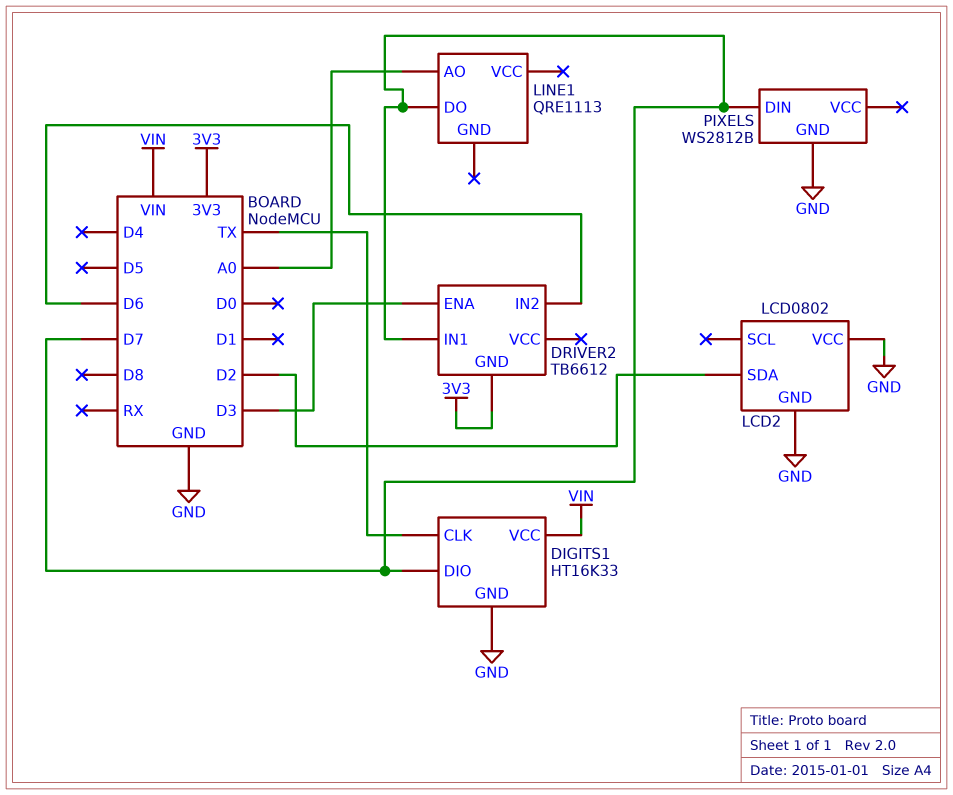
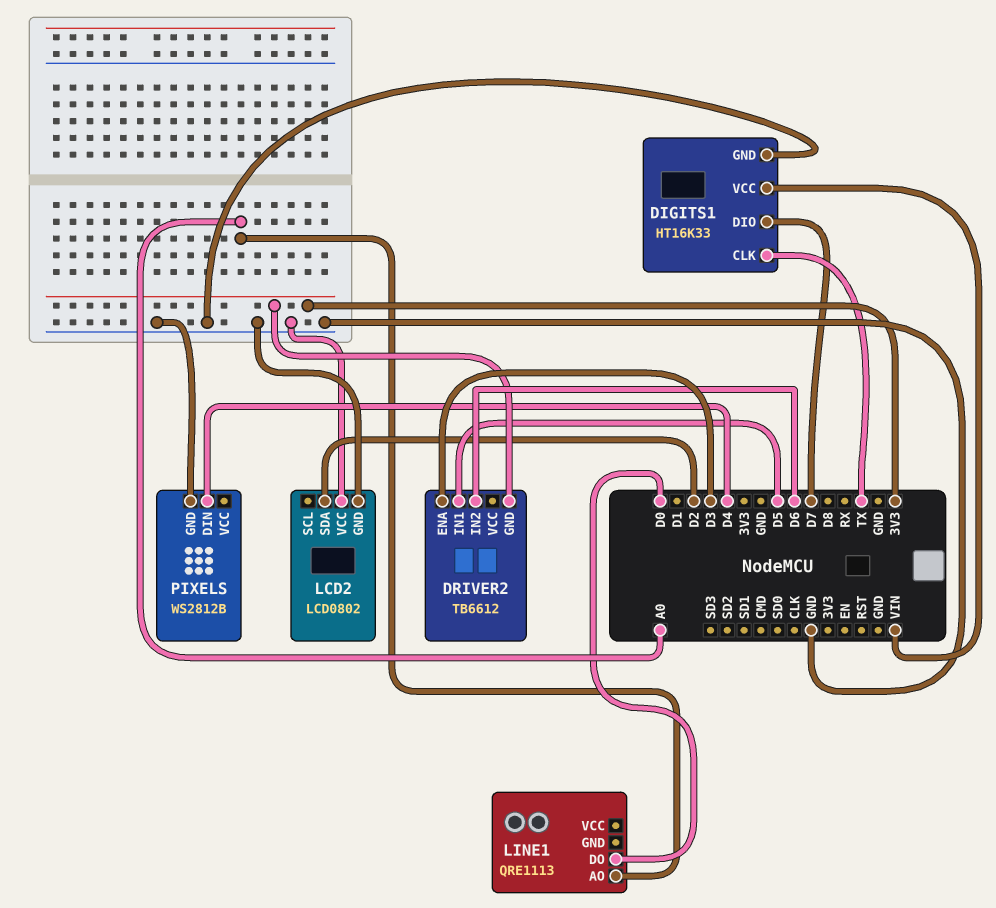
DRIVER2 pin IN1: D7 -> D5
LINE1 pin DO: D7 -> D0
PIXELS pin DIN: D7 -> D4

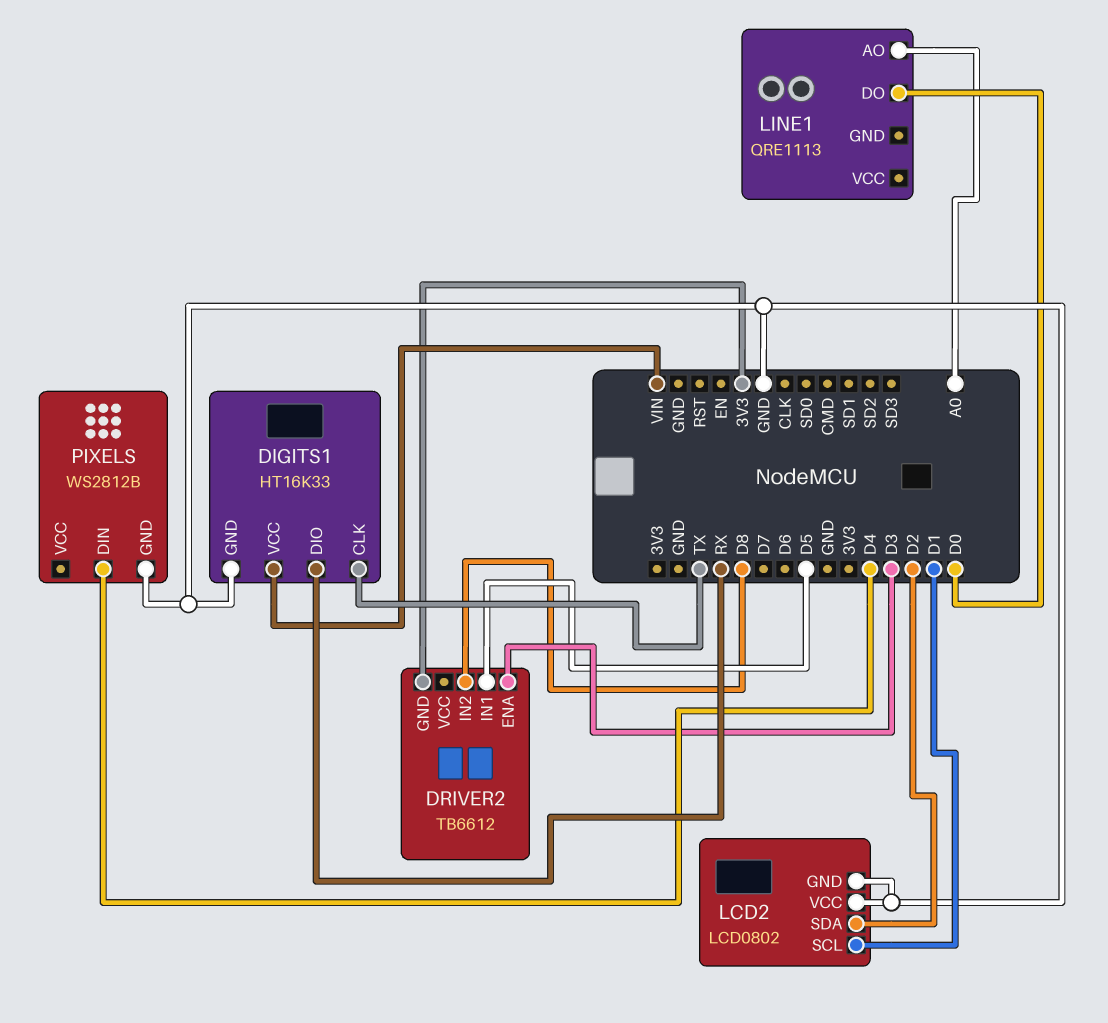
DIGITS1 pin DIO: D7 -> RX
DRIVER2 pin IN2: D6 -> D8
LCD2 pin SCL: none -> D1

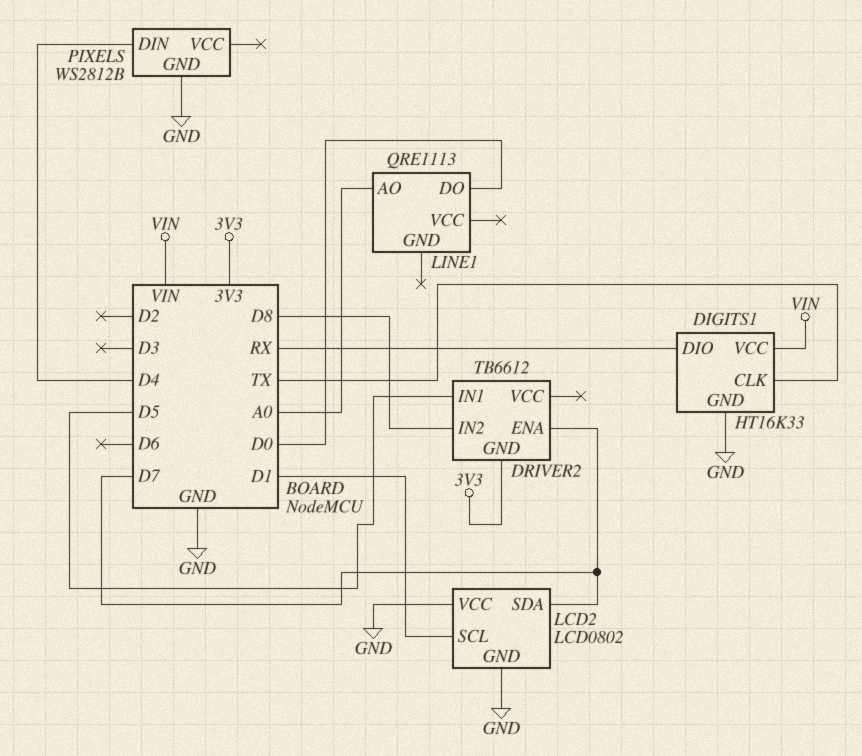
DRIVER2 pin ENA: D3 -> D7
LCD2 pin SDA: D2 -> D7

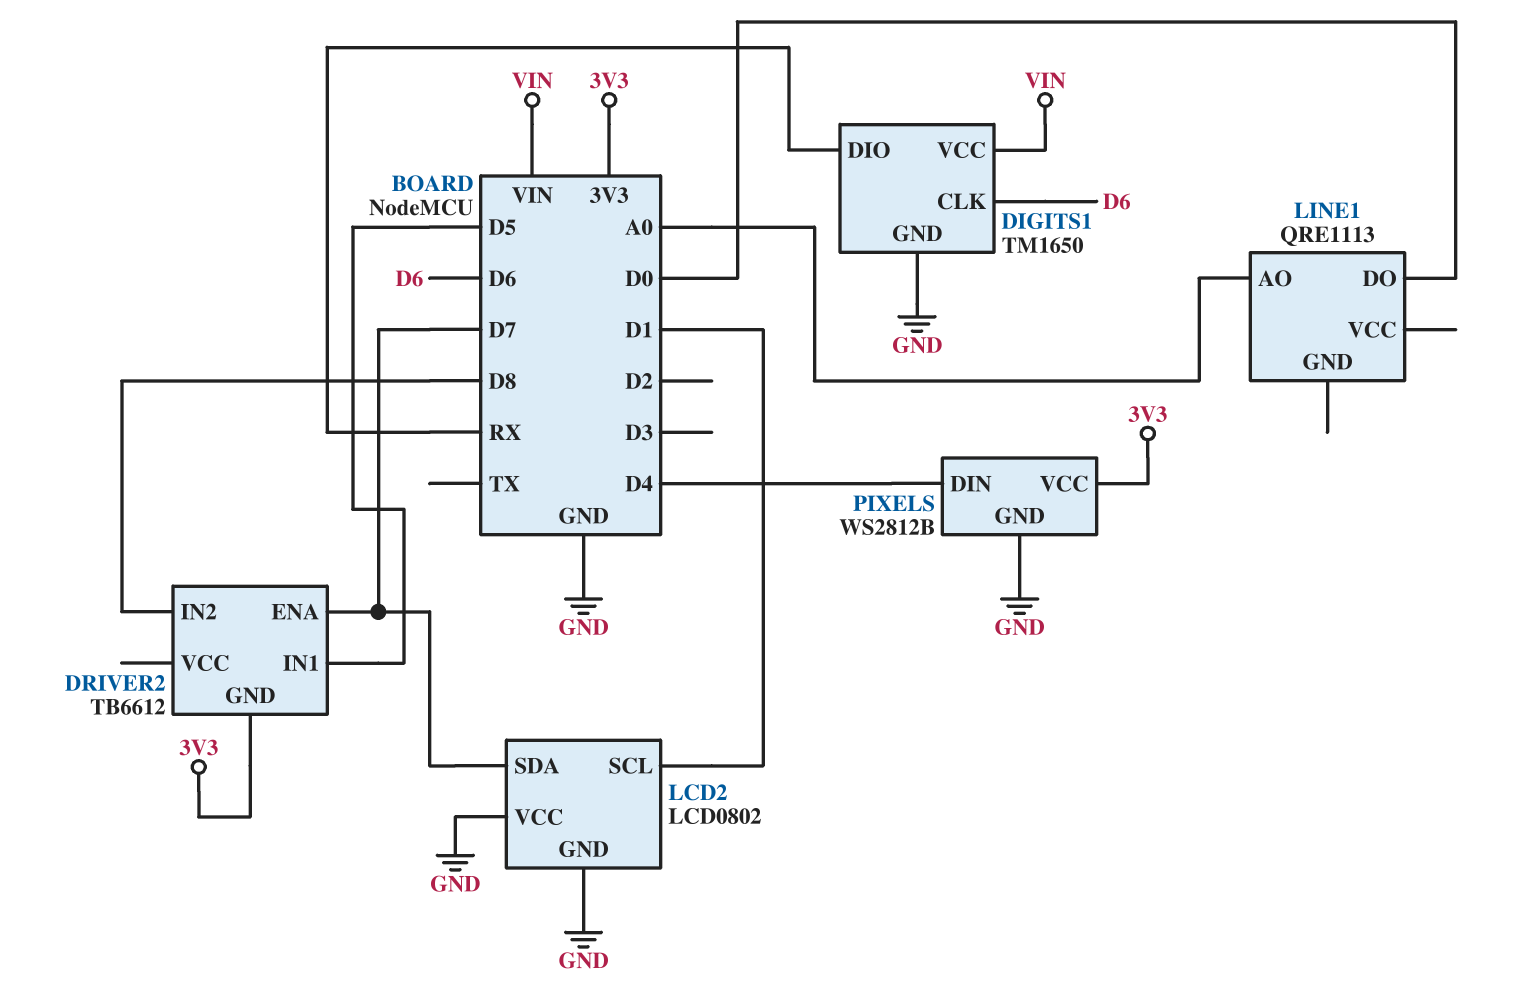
DIGITS1: HT16K33 -> TM1650
DIGITS1 pin CLK: TX -> D6
PIXELS pin VCC: none -> 3V3

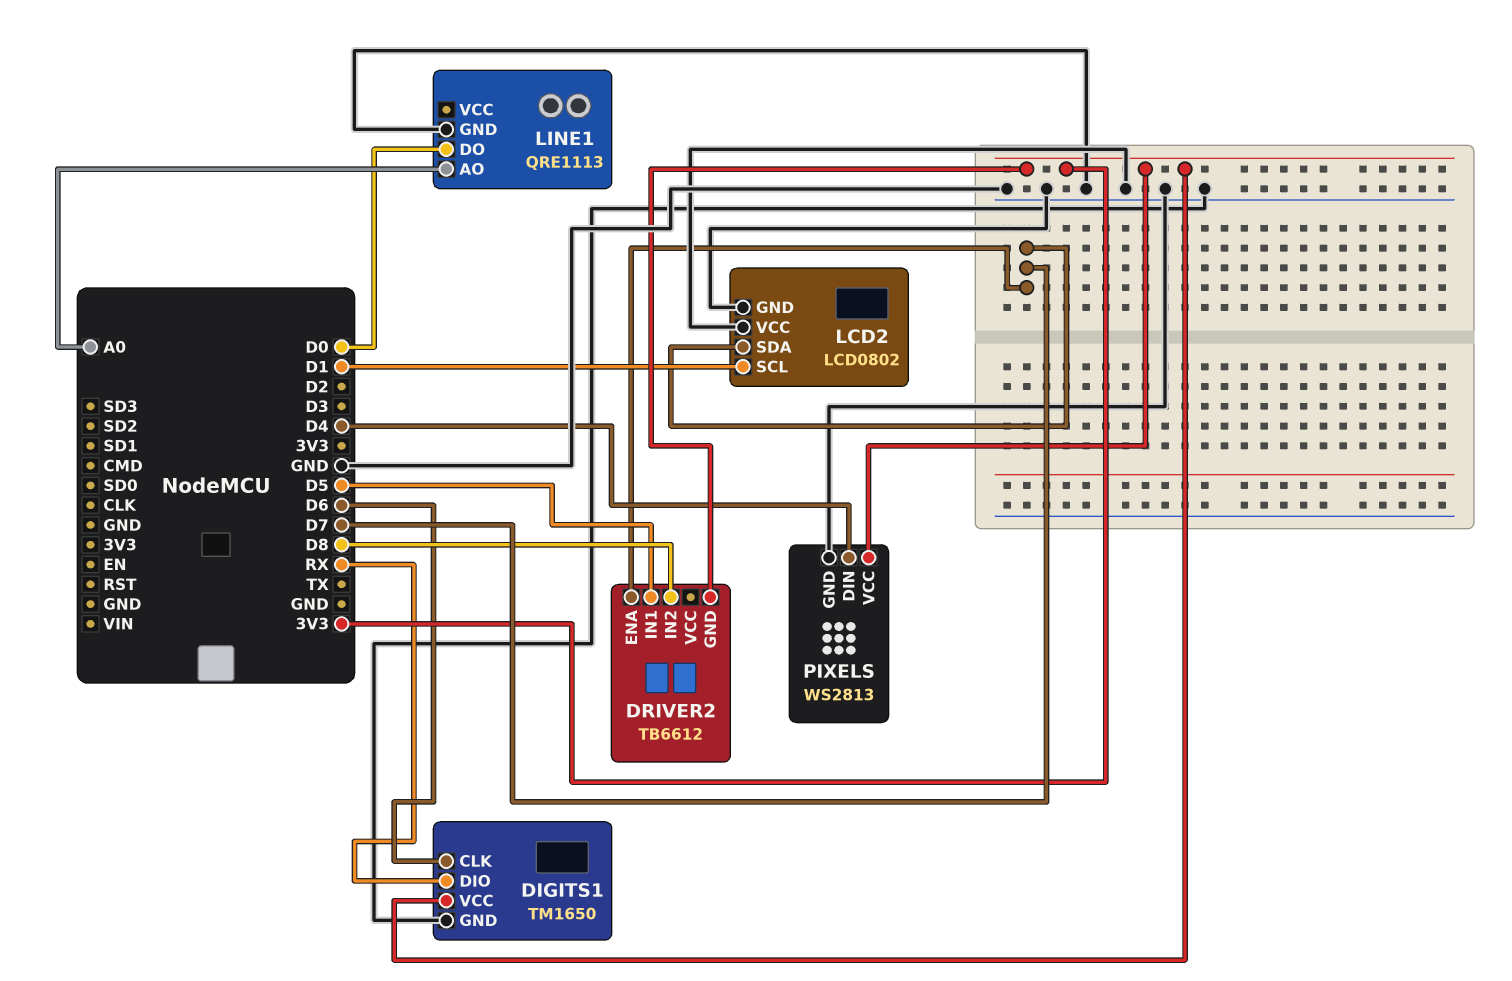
DIGITS1 pin VCC: VIN -> 3V3
LINE1 pin GND: none -> GND
PIXELS: WS2812B -> WS2813

